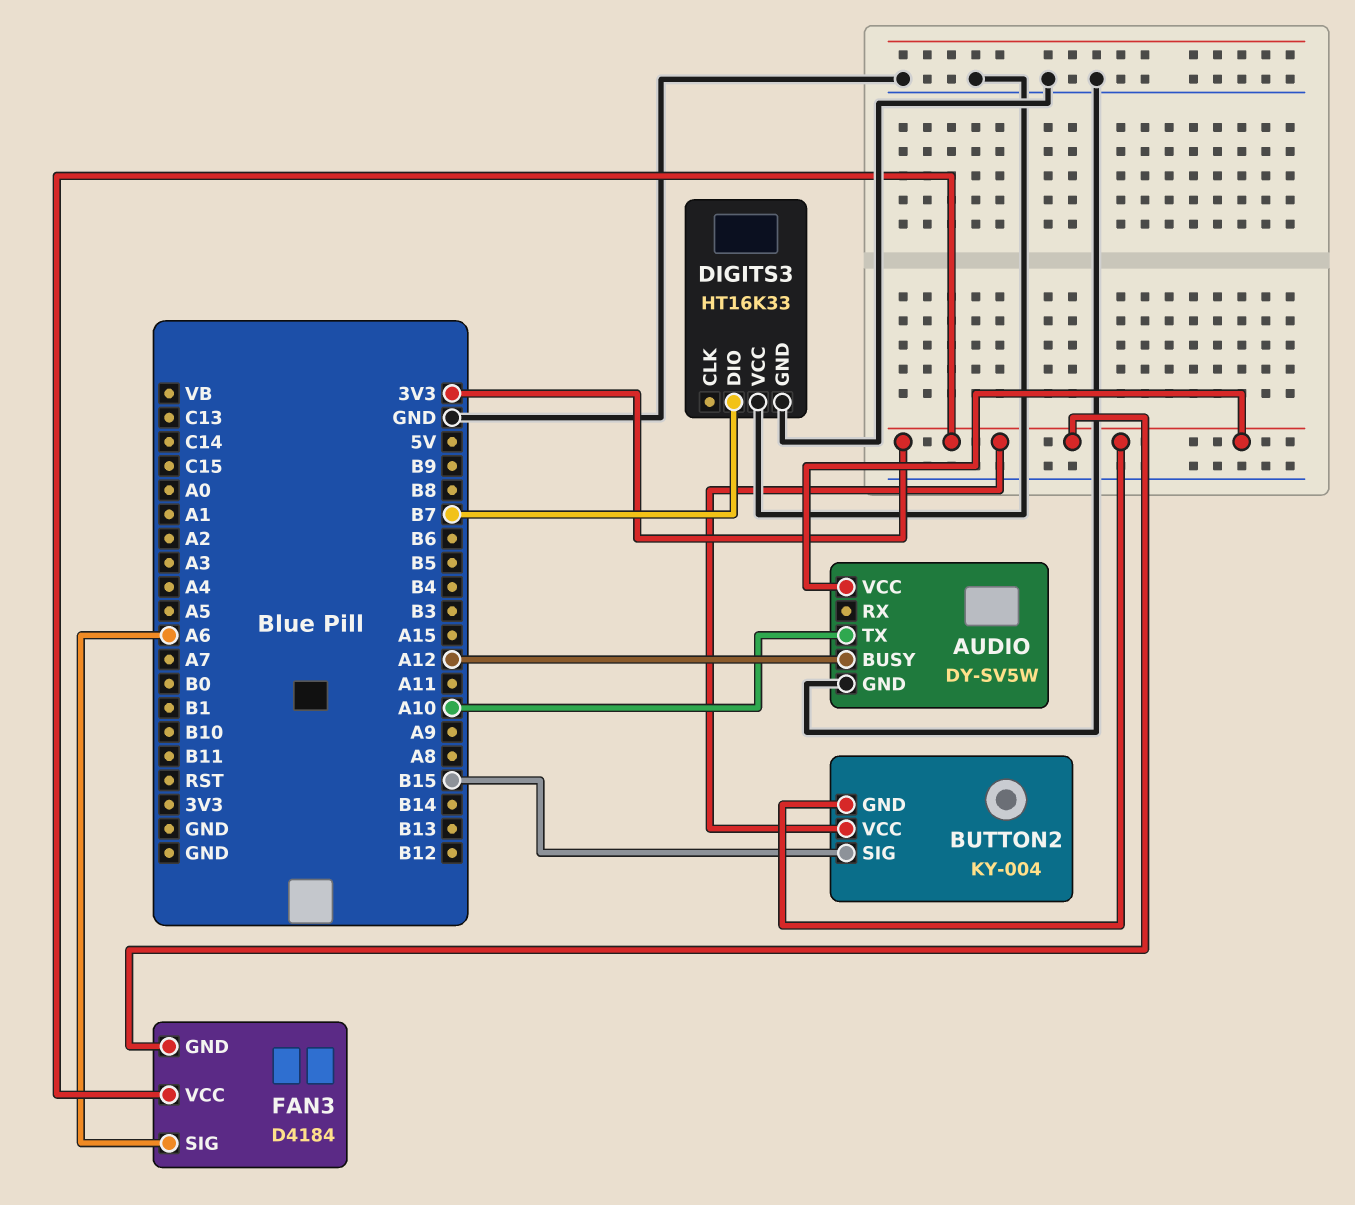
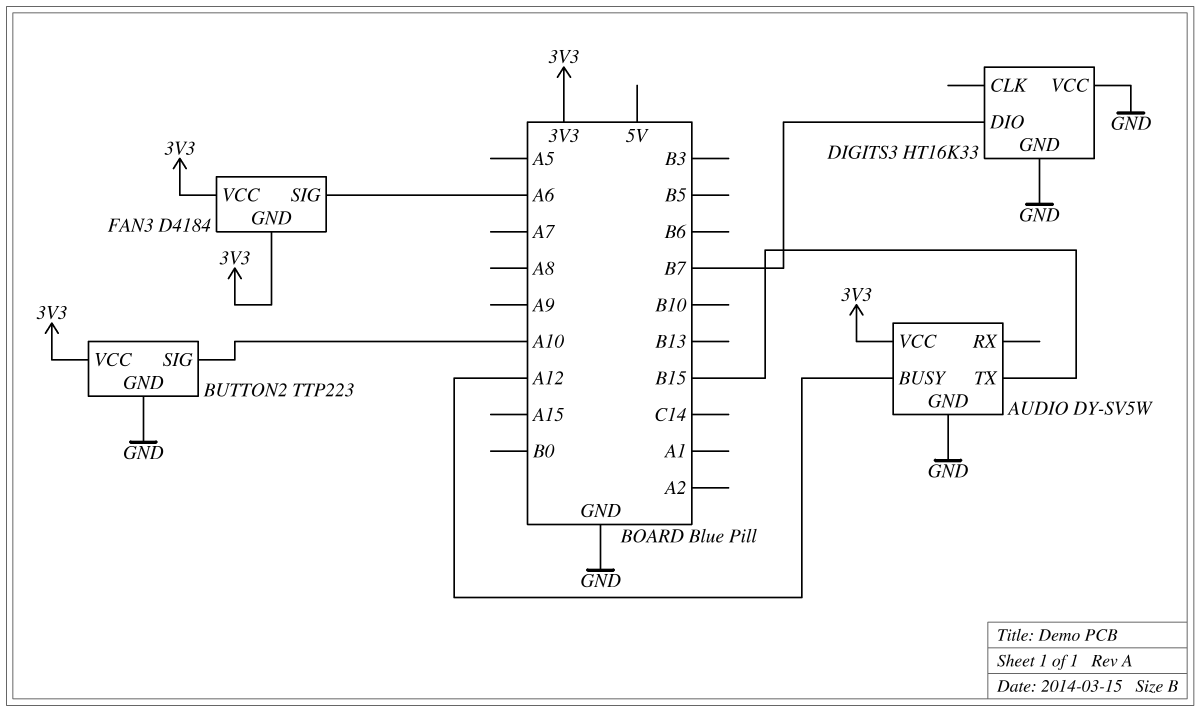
AUDIO pin TX: A10 -> B15
BUTTON2: KY-004 -> TTP223
BUTTON2 pin GND: 3V3 -> GND
BUTTON2 pin SIG: B15 -> A10

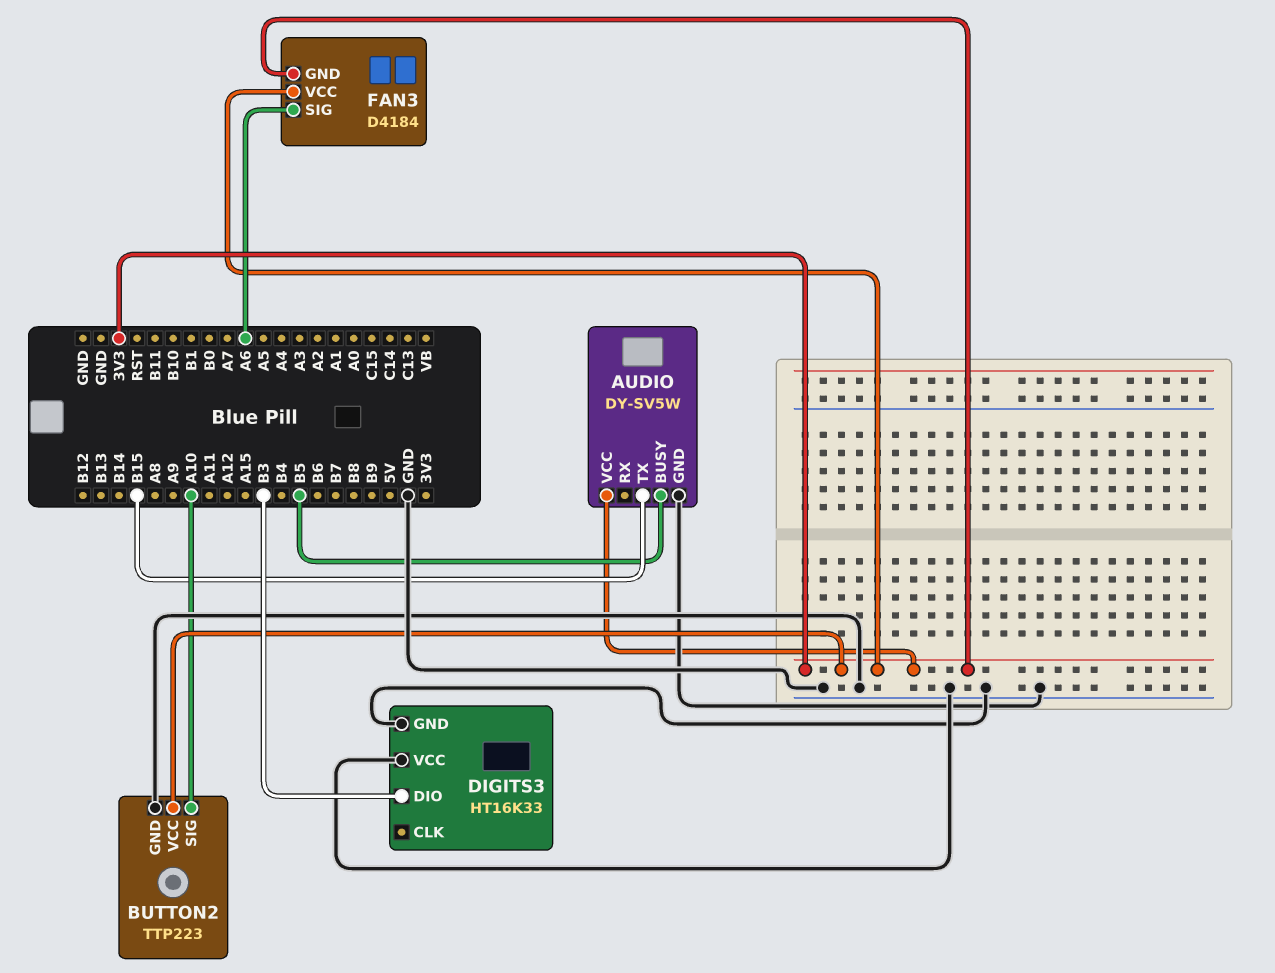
AUDIO pin BUSY: A12 -> B5
DIGITS3 pin DIO: B7 -> B3

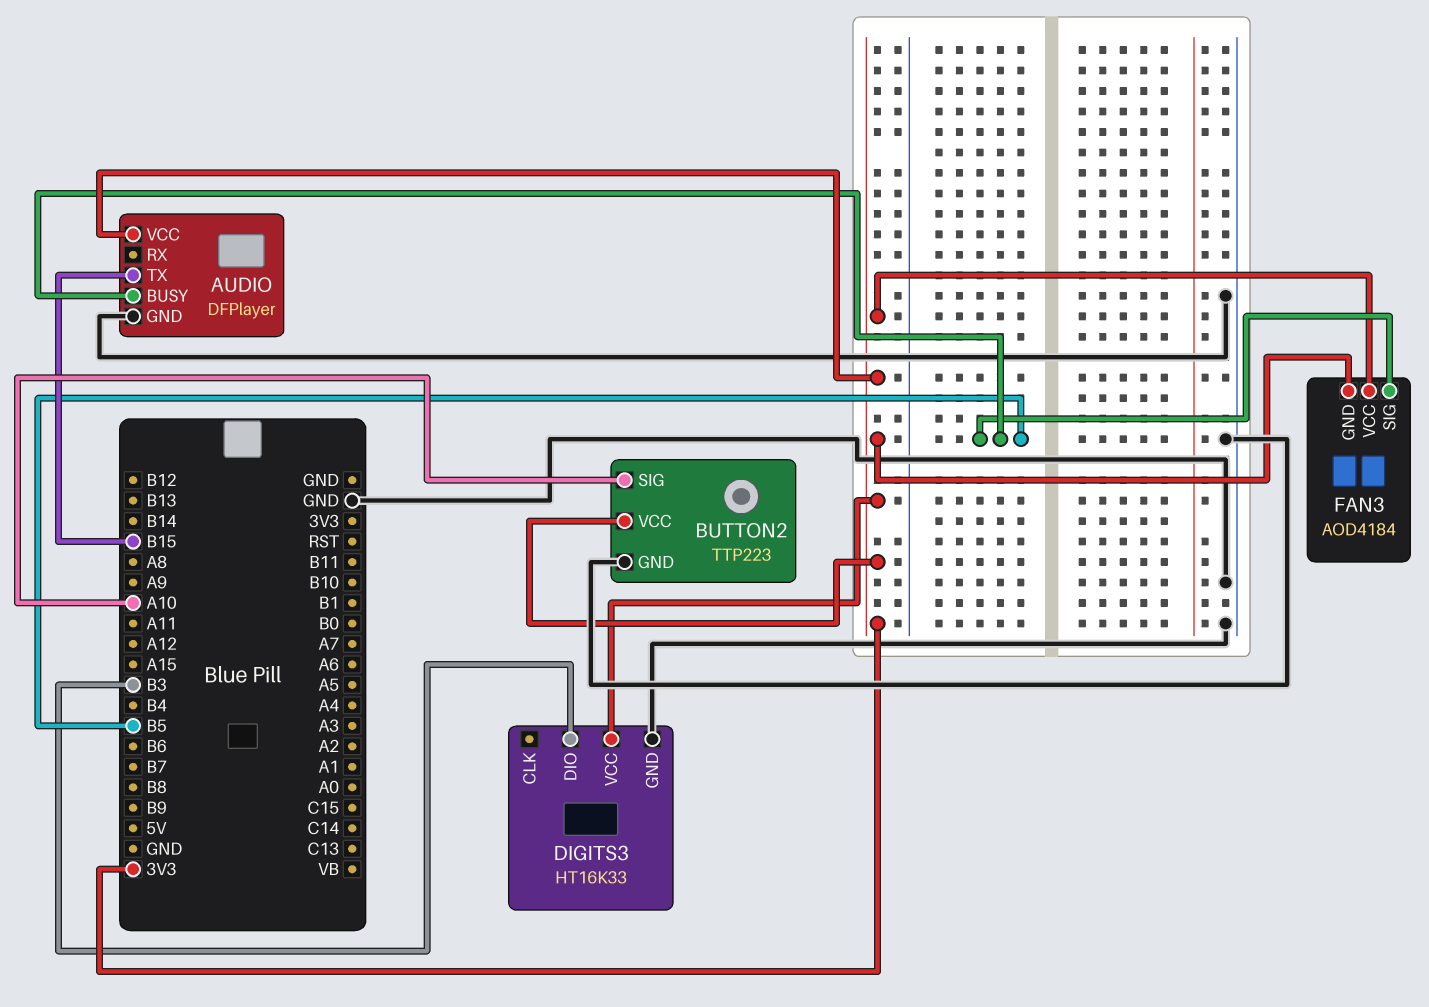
AUDIO: DY-SV5W -> DFPlayer
DIGITS3 pin VCC: GND -> 3V3
FAN3: D4184 -> AOD4184
FAN3 pin SIG: A6 -> B5

